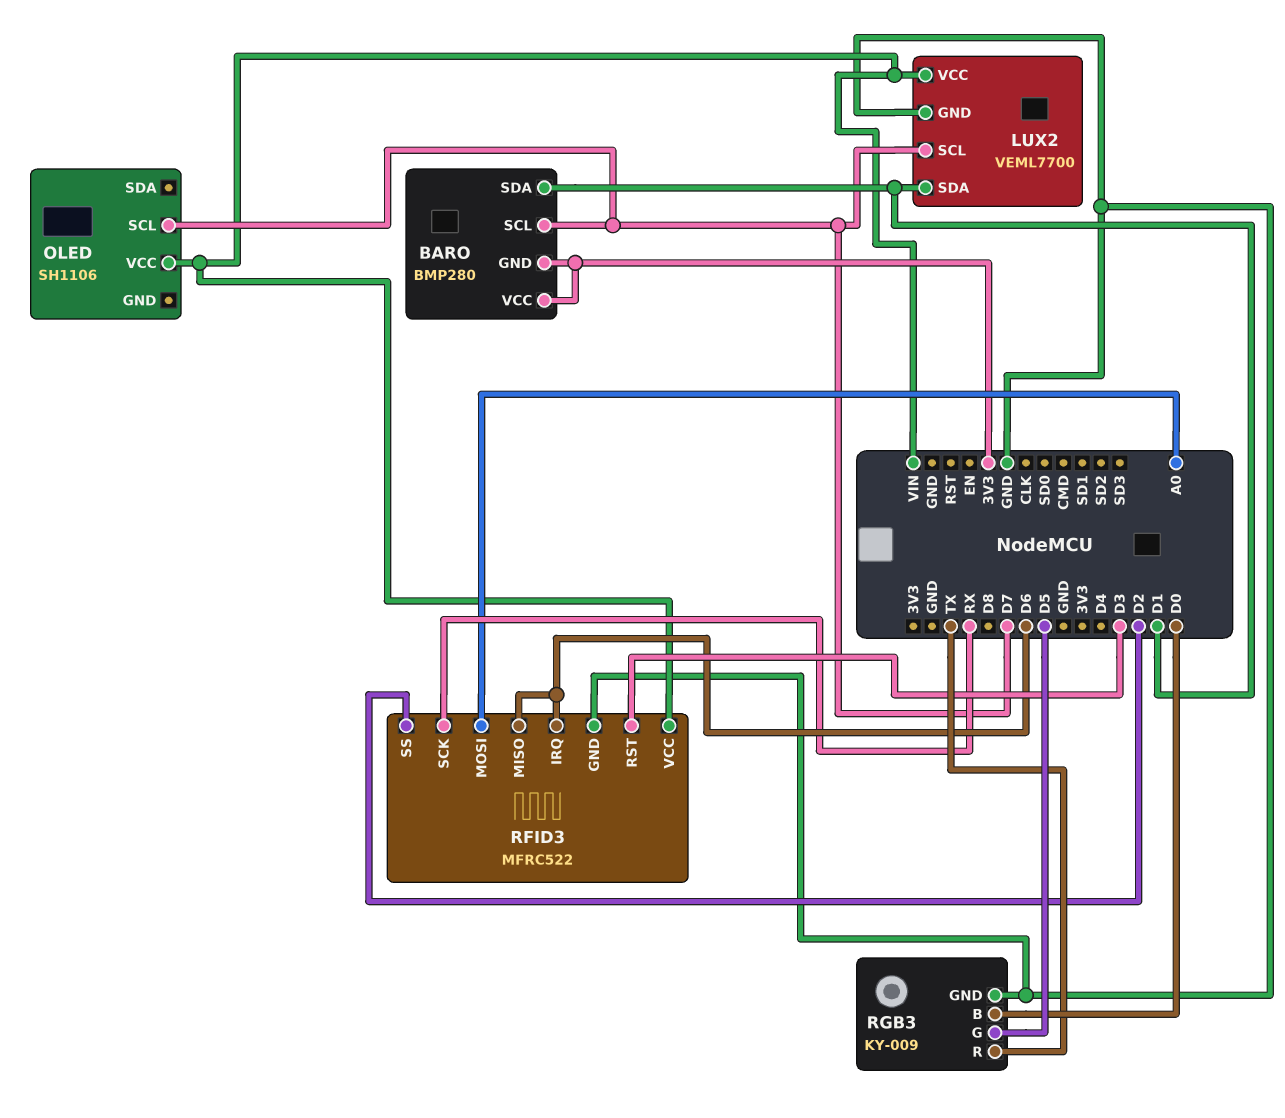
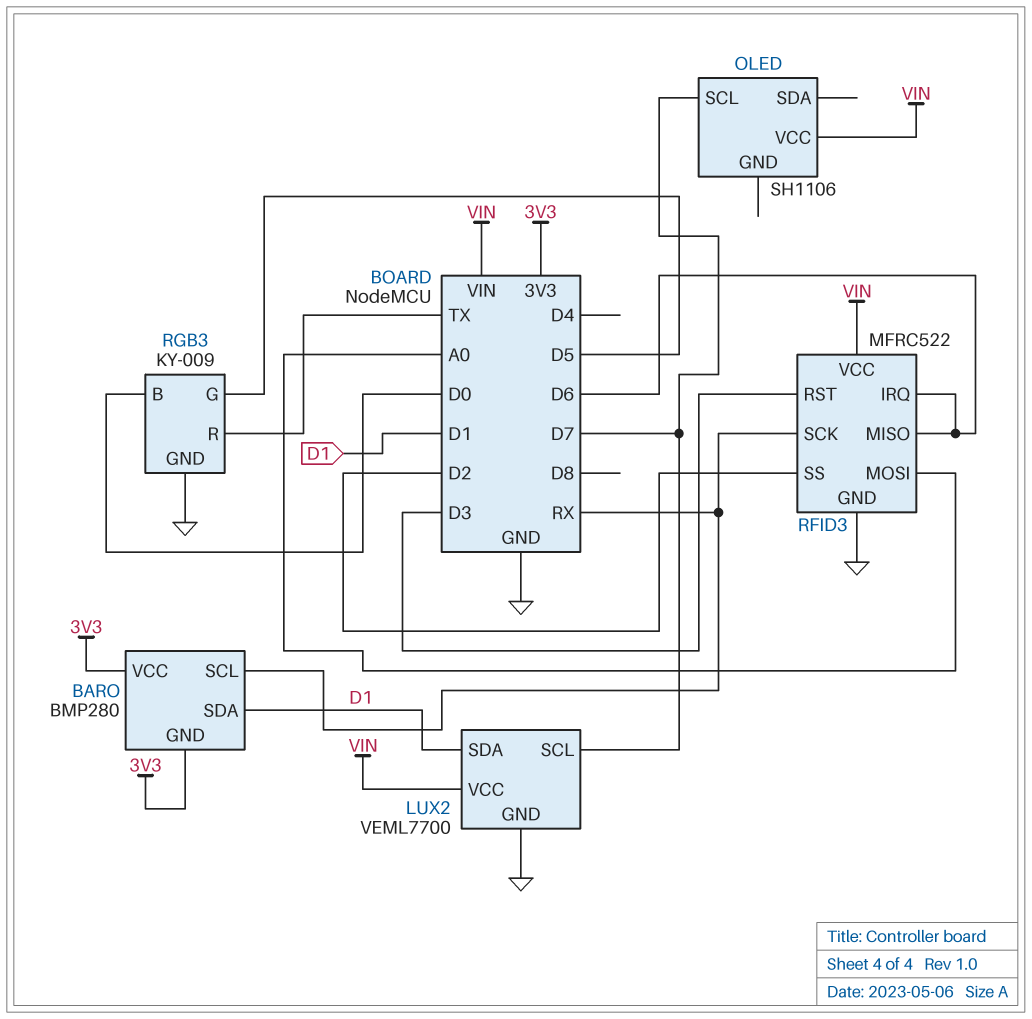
BARO pin SCL: D7 -> RX

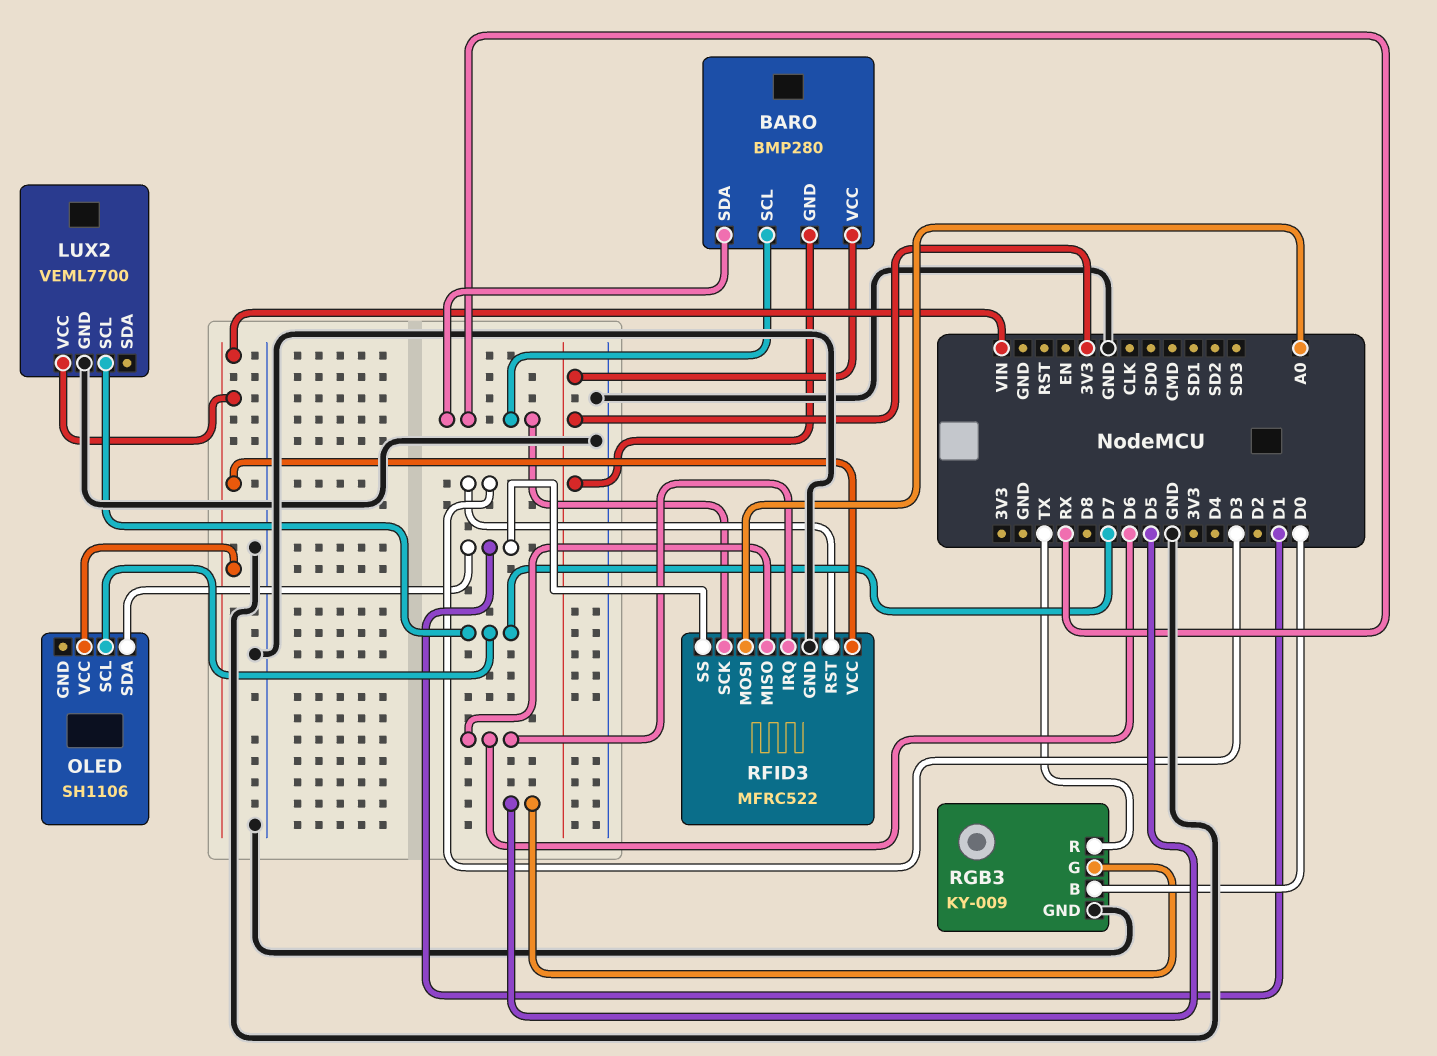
BARO pin SDA: D1 -> RX
LUX2 pin SDA: D1 -> none
OLED pin SDA: none -> D1
RFID3 pin SS: D2 -> D1

